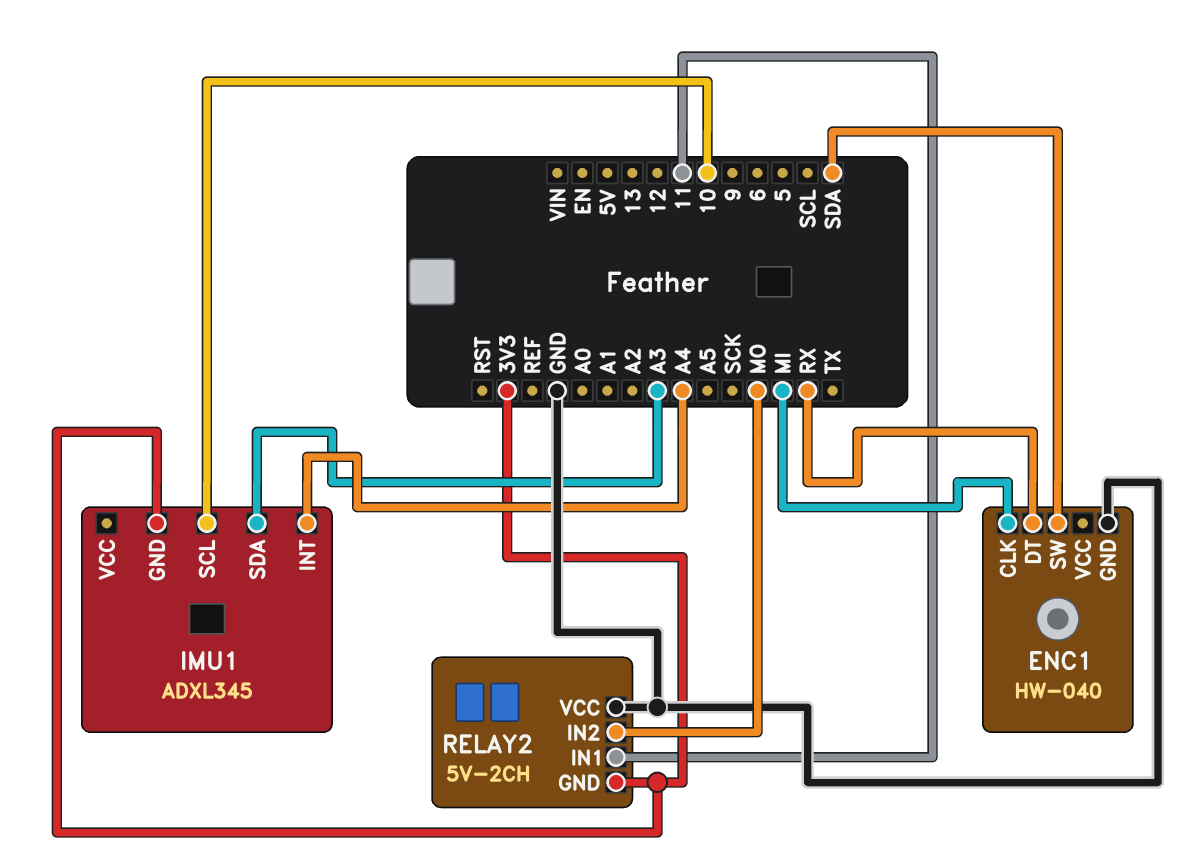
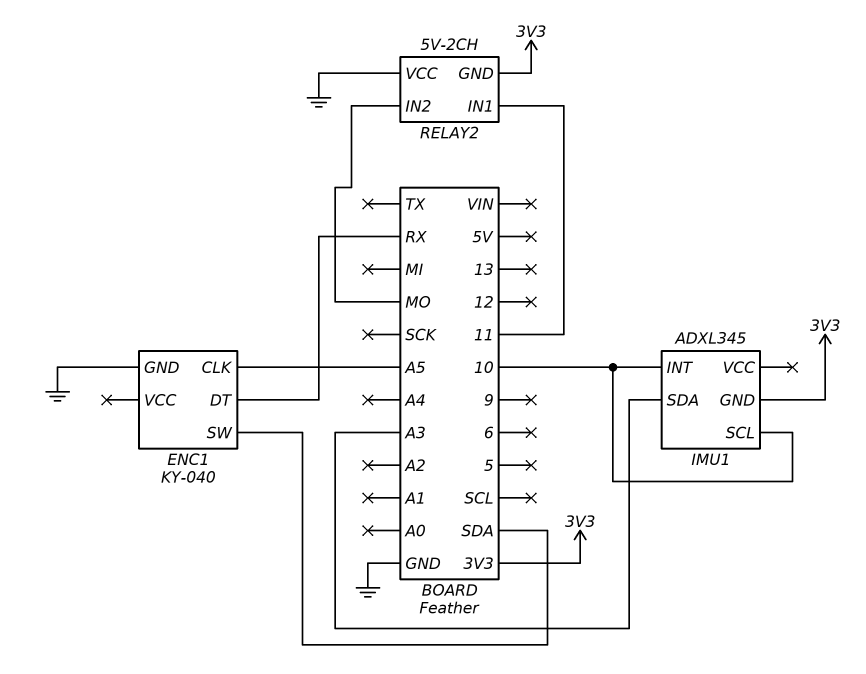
ENC1: HW-040 -> KY-040
ENC1 pin CLK: MI -> A5
IMU1 pin INT: A4 -> 10

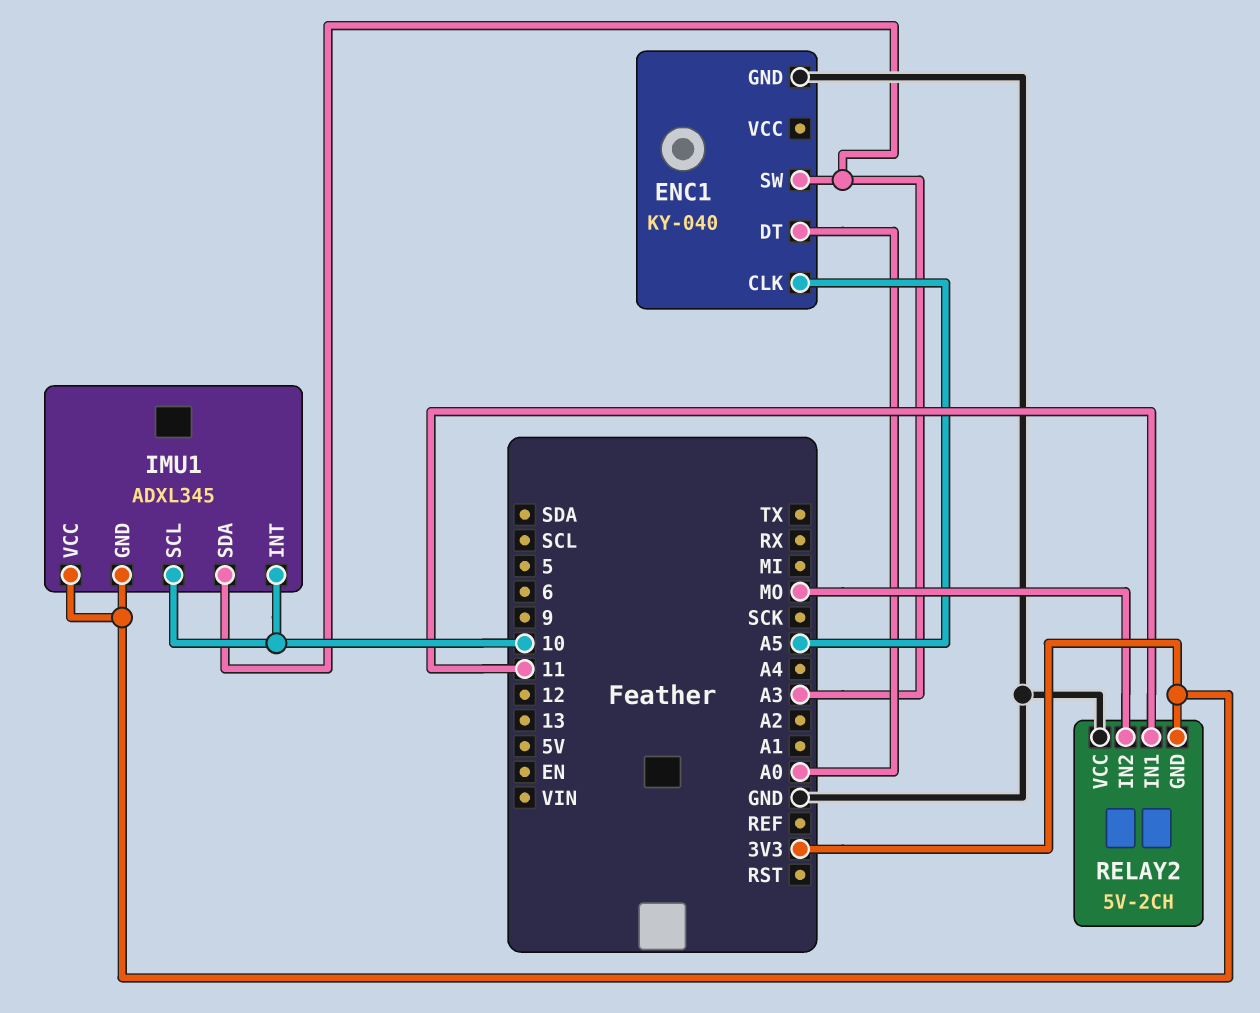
ENC1 pin DT: RX -> A0
ENC1 pin SW: SDA -> A3
IMU1 pin VCC: none -> 3V3

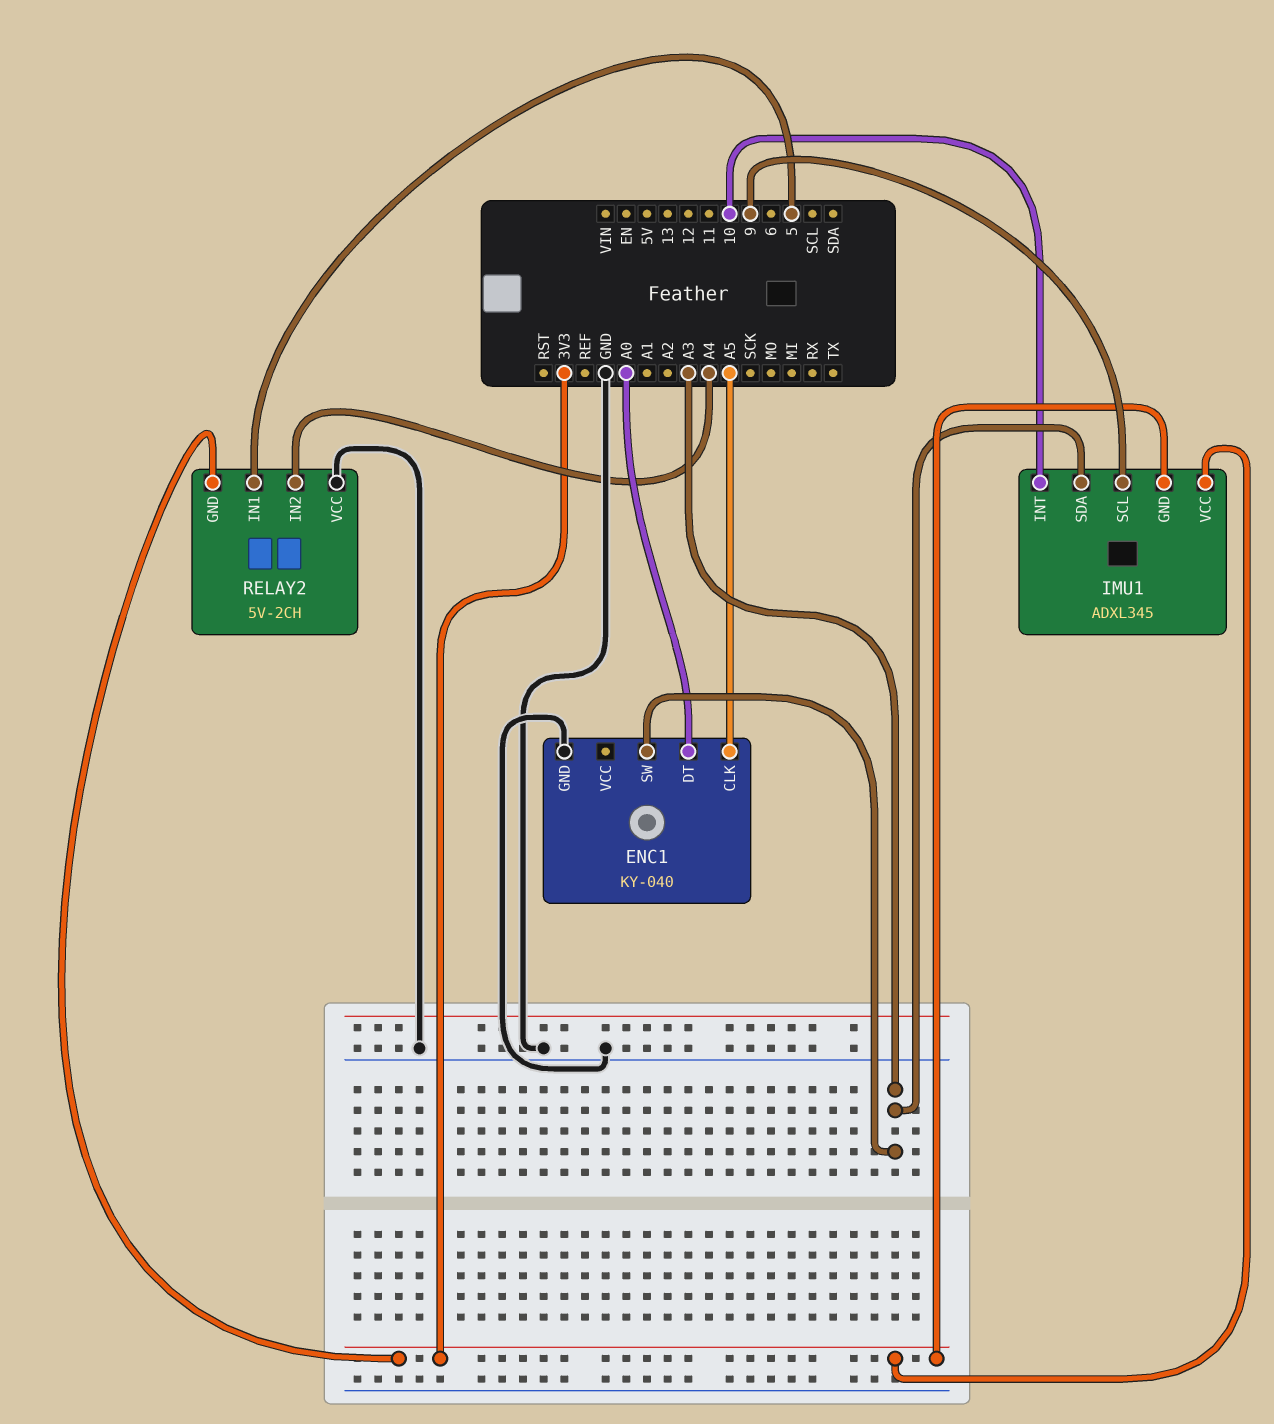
IMU1 pin SCL: 10 -> 9
RELAY2 pin IN1: 11 -> 5
RELAY2 pin IN2: MO -> A4

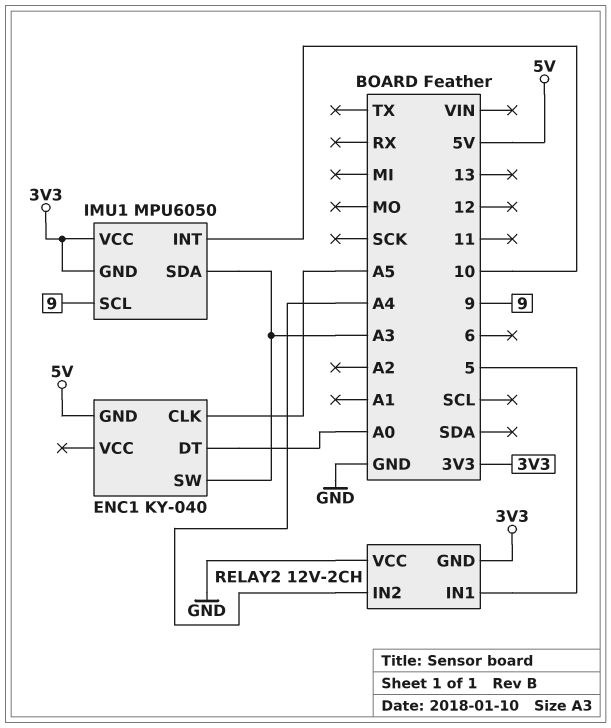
ENC1 pin GND: GND -> 5V
IMU1: ADXL345 -> MPU6050
RELAY2: 5V-2CH -> 12V-2CH

